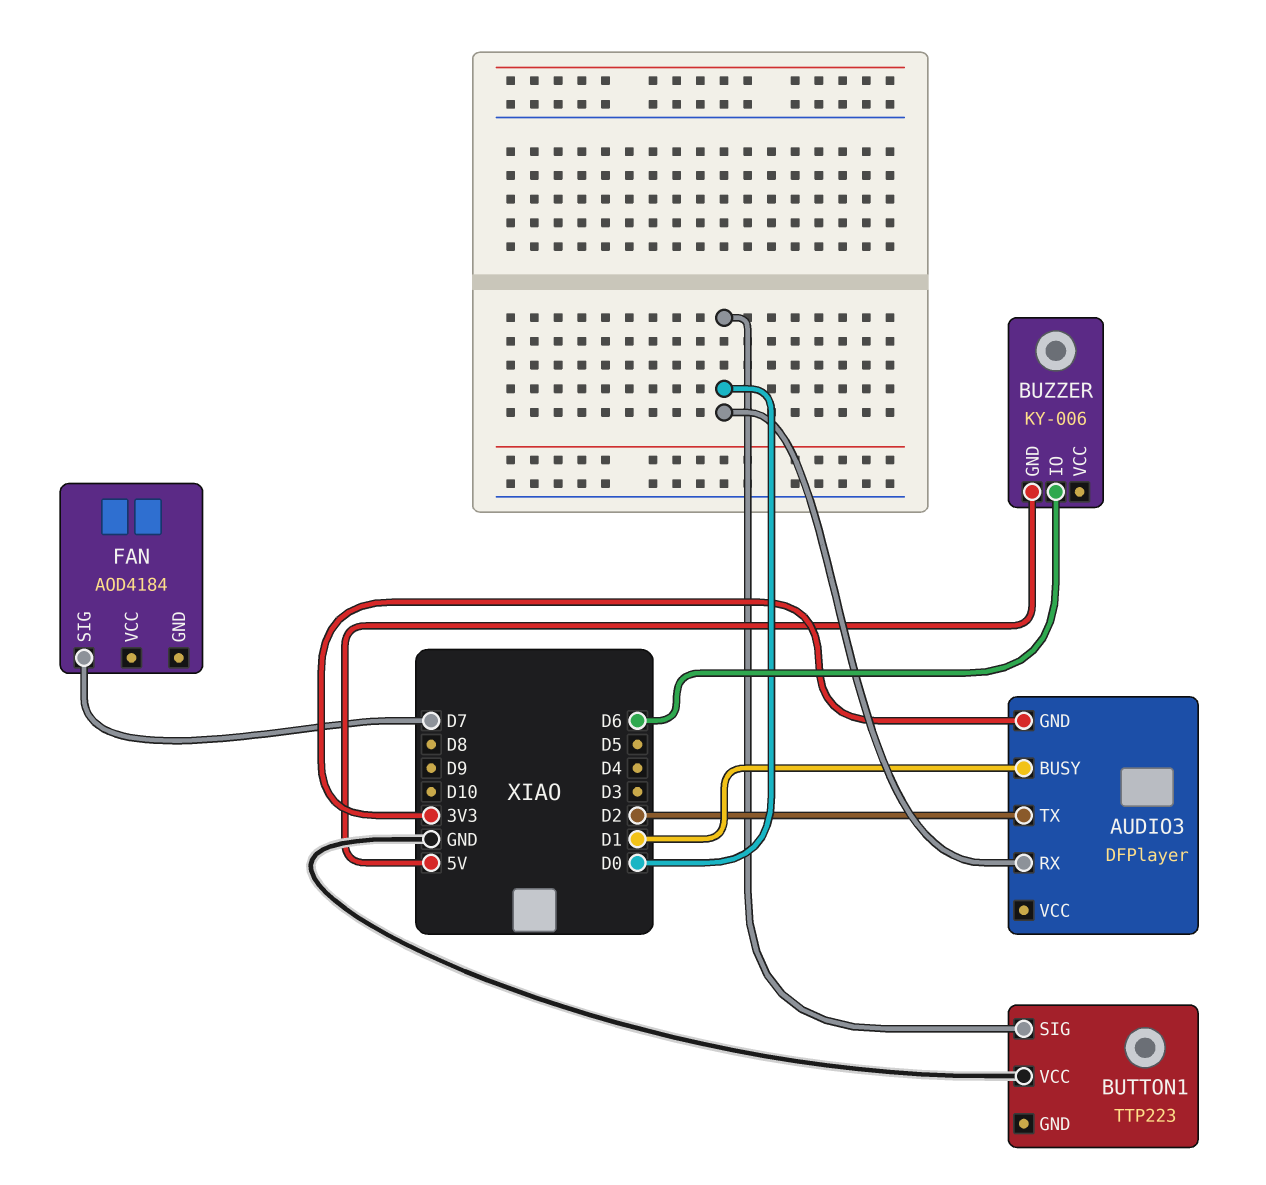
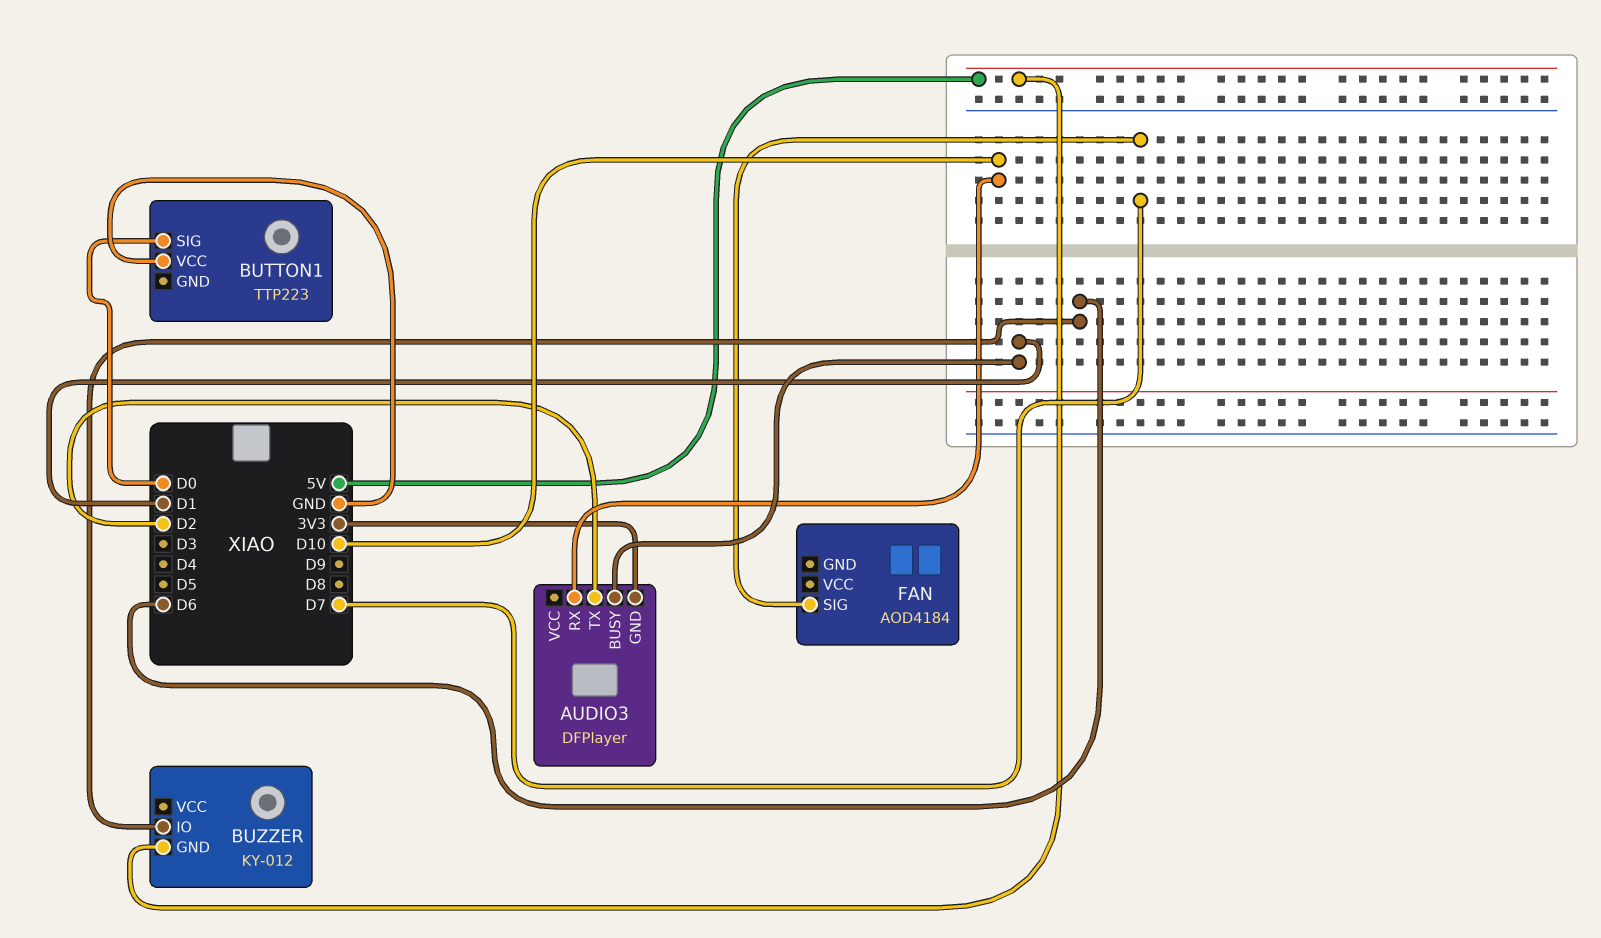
AUDIO3 pin RX: D0 -> D10
BUZZER: KY-006 -> KY-012

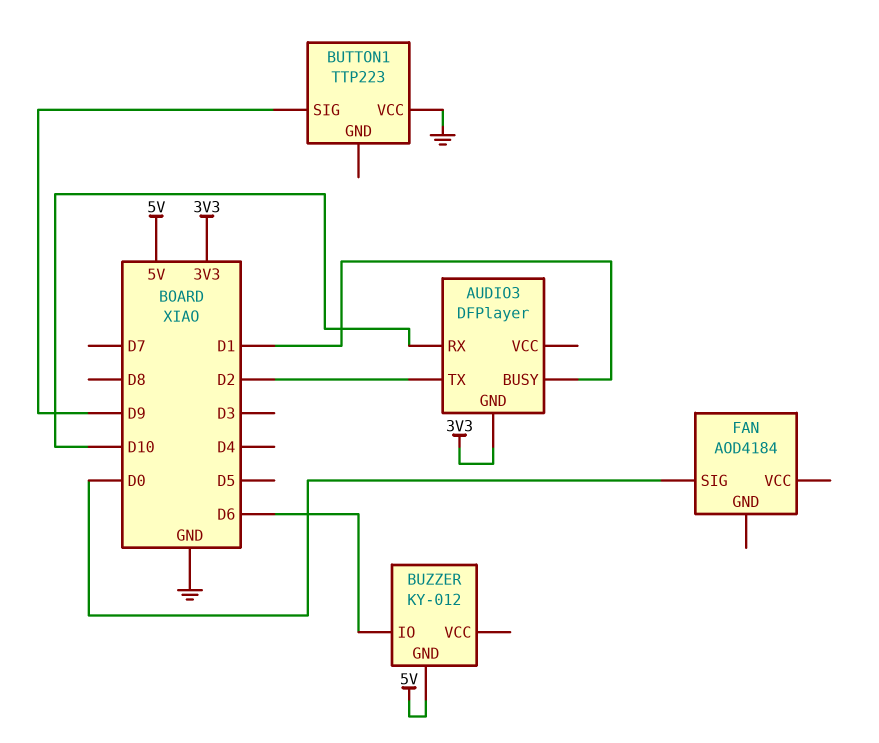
BUTTON1 pin SIG: D0 -> D9
FAN pin SIG: D7 -> D0

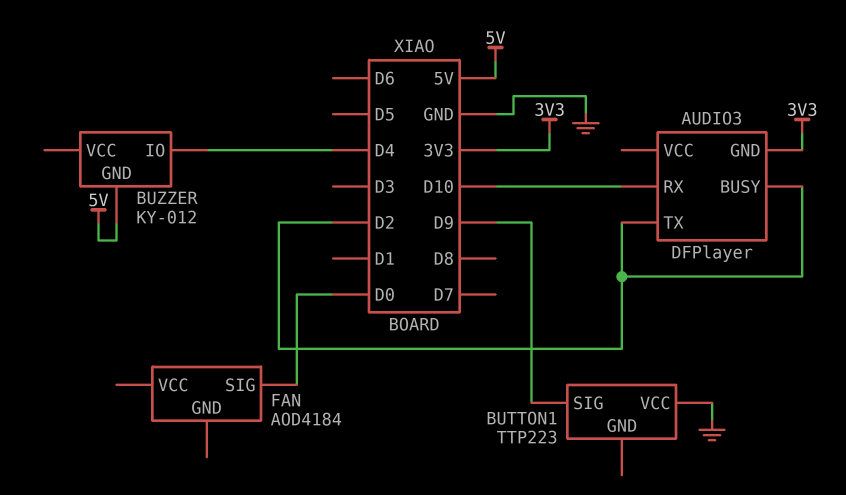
AUDIO3 pin BUSY: D1 -> D2
BUZZER pin IO: D6 -> D4

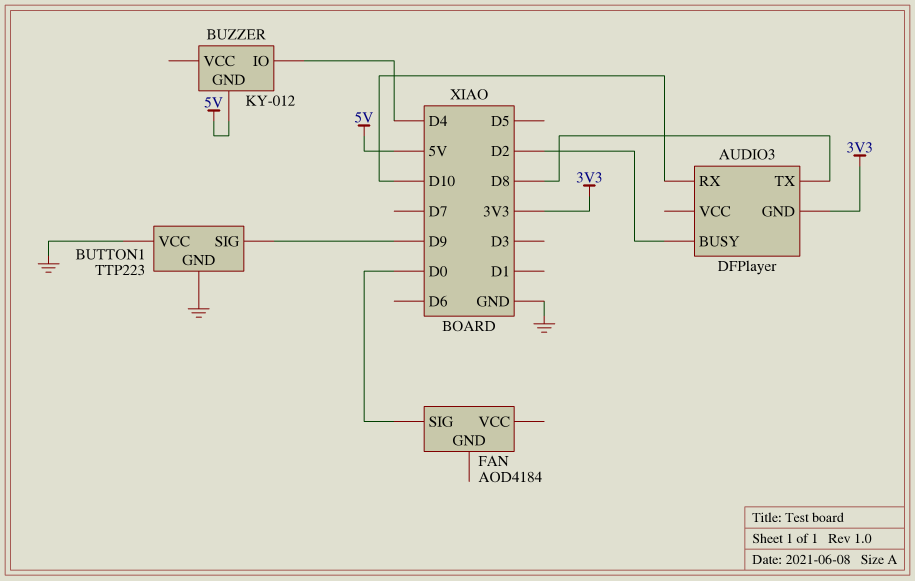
AUDIO3 pin TX: D2 -> D8
BUTTON1 pin GND: none -> GND

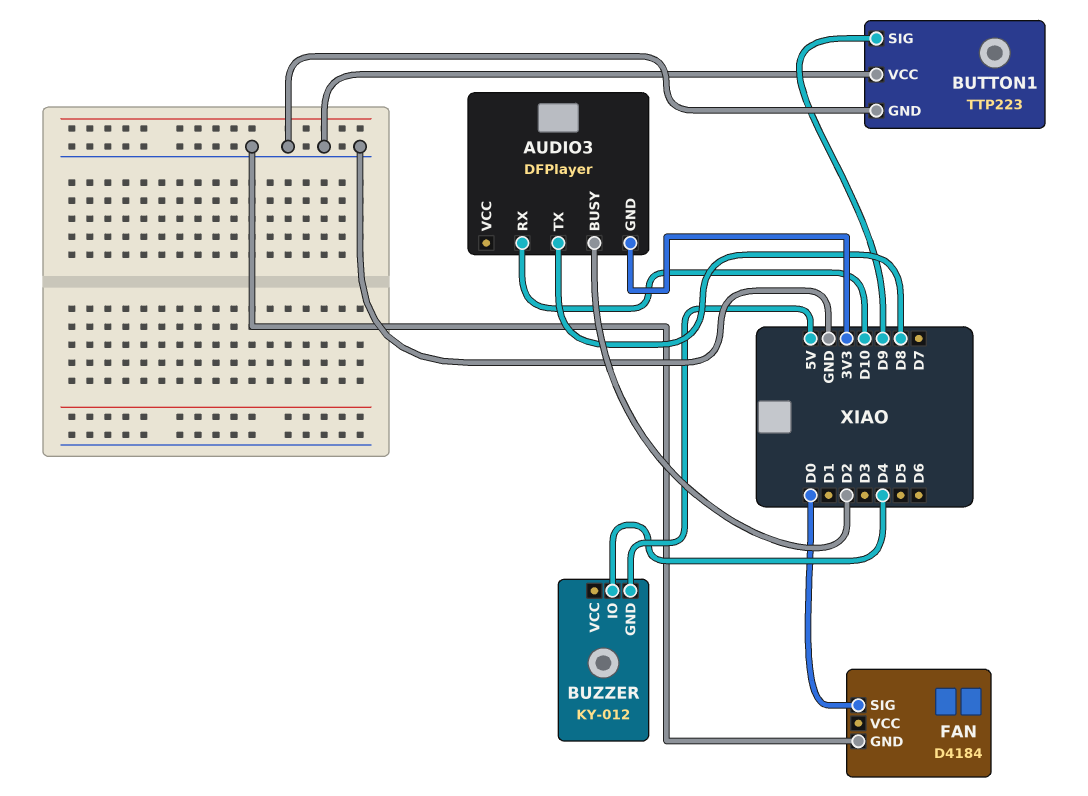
FAN: AOD4184 -> D4184
FAN pin GND: none -> GND

